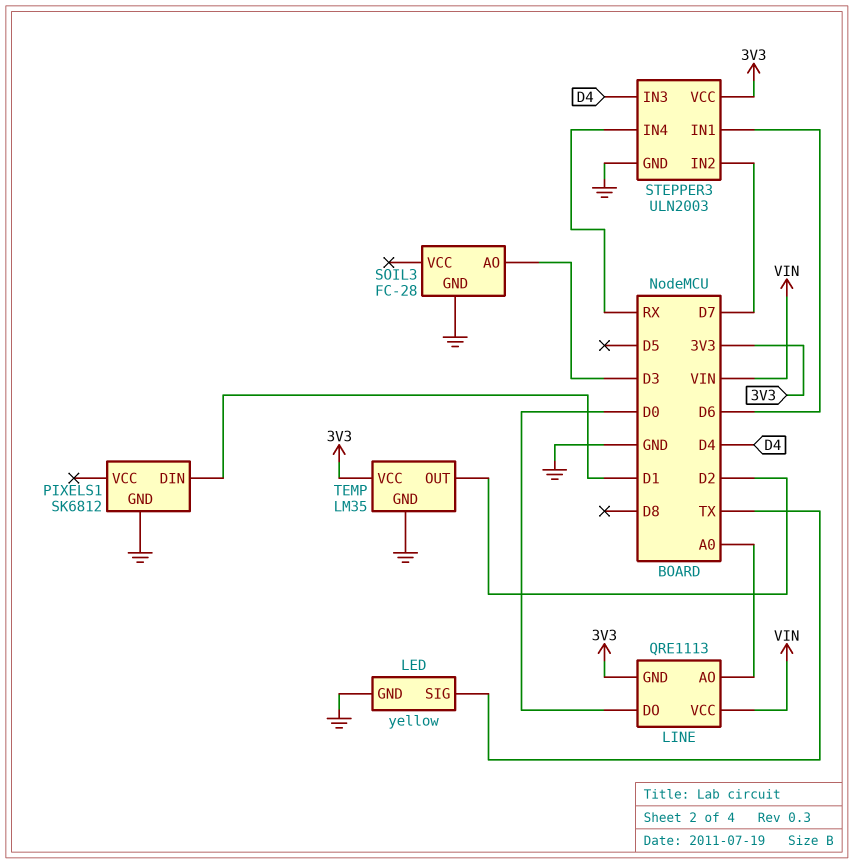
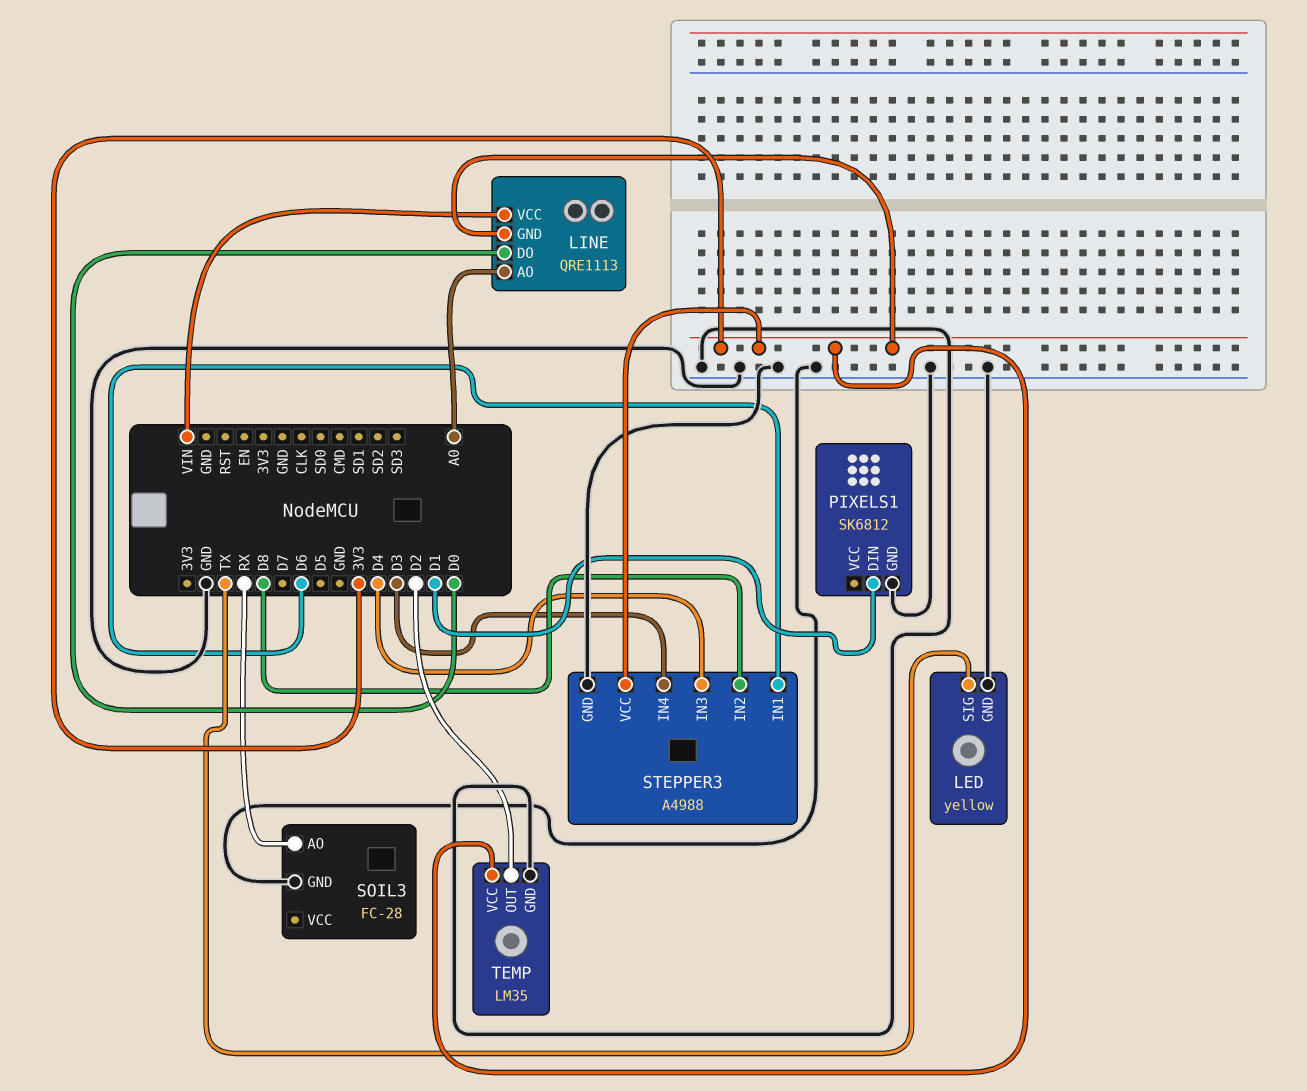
SOIL3 pin AO: D3 -> RX
STEPPER3: ULN2003 -> A4988
STEPPER3 pin IN2: D7 -> D8
STEPPER3 pin IN4: RX -> D3

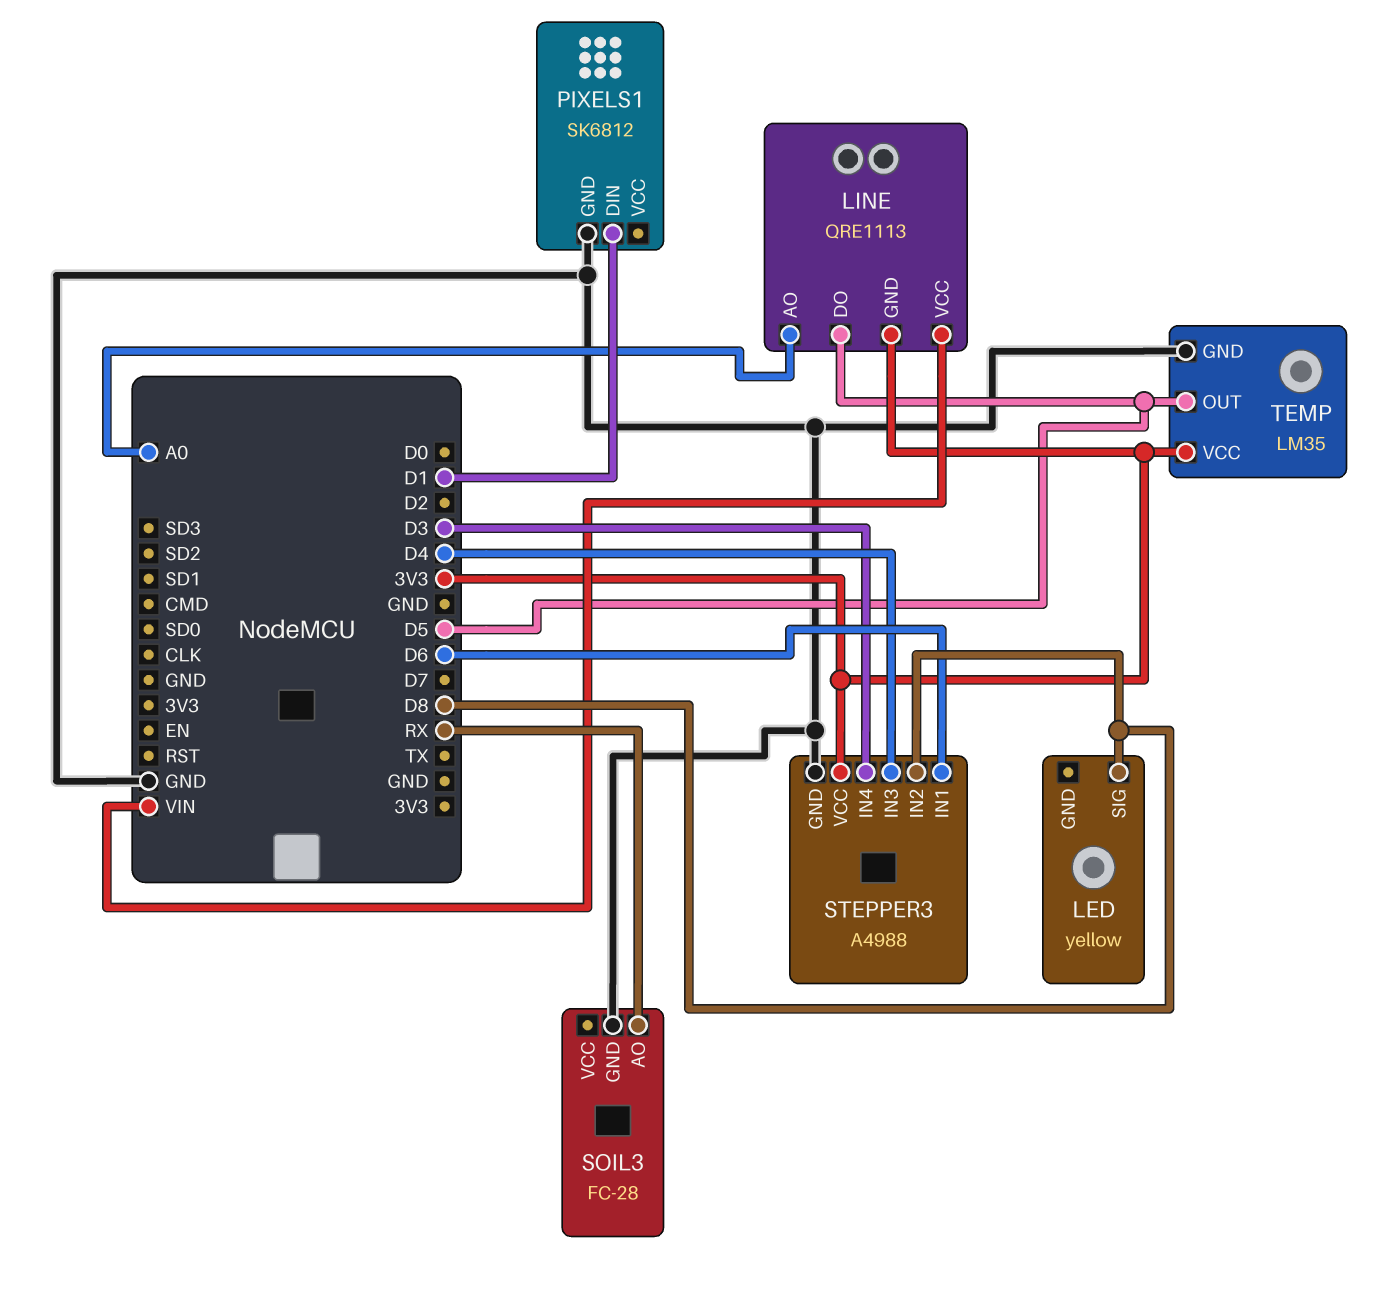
LED pin GND: GND -> none
LED pin SIG: TX -> D8
LINE pin DO: D0 -> D5
TEMP pin OUT: D2 -> D5

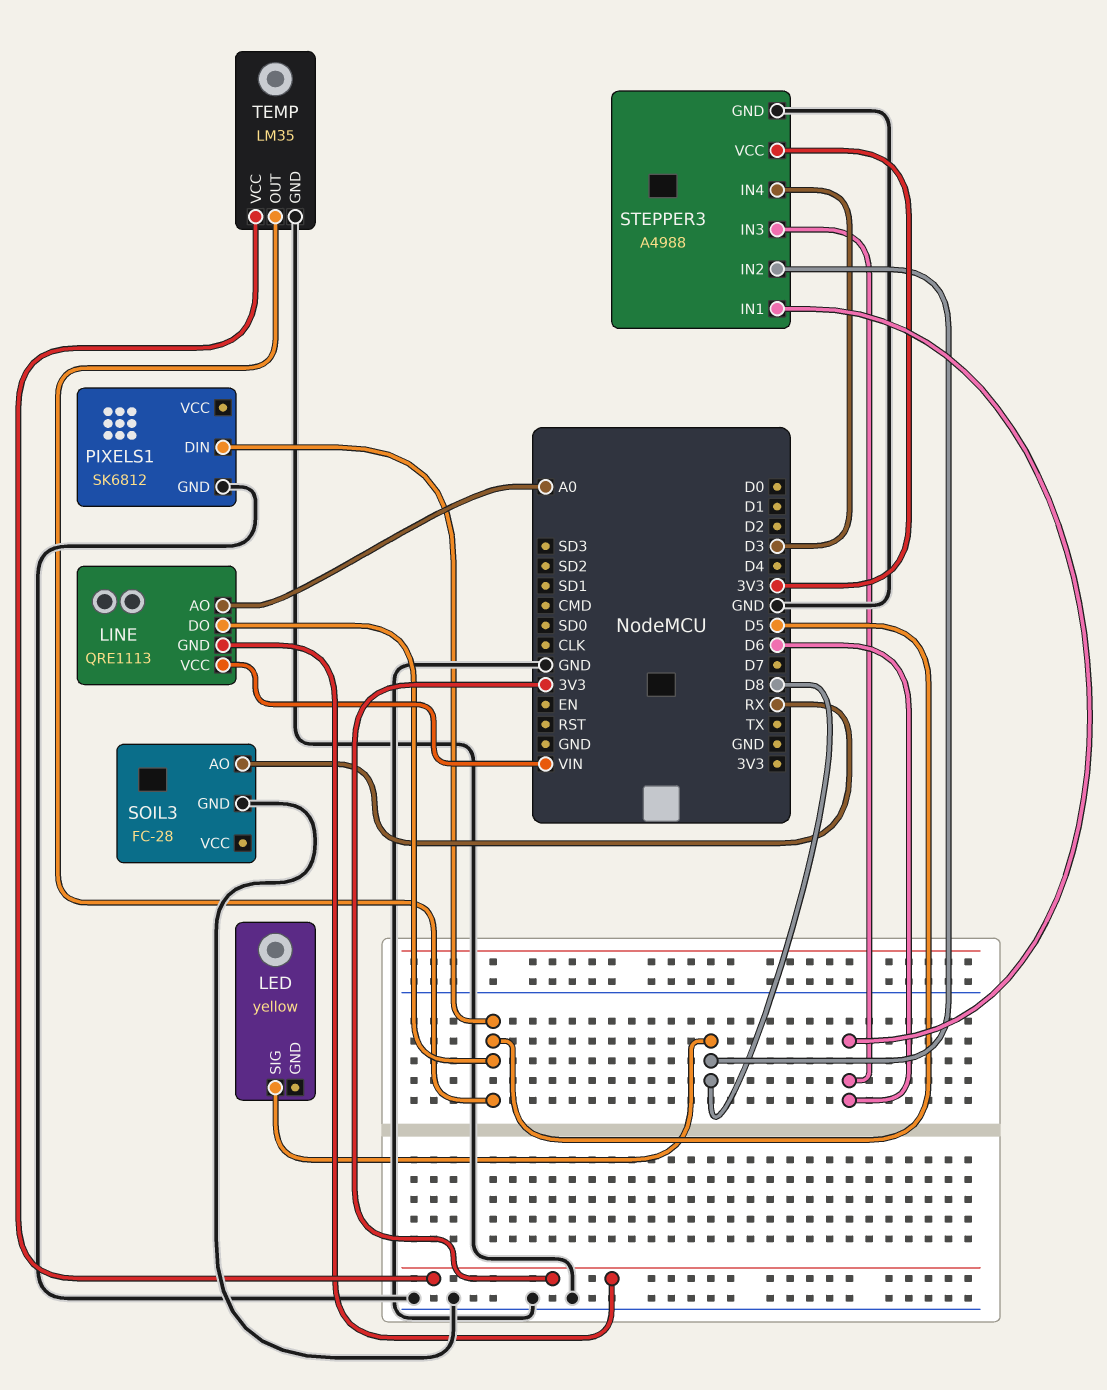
PIXELS1 pin DIN: D1 -> D5
STEPPER3 pin IN3: D4 -> D6

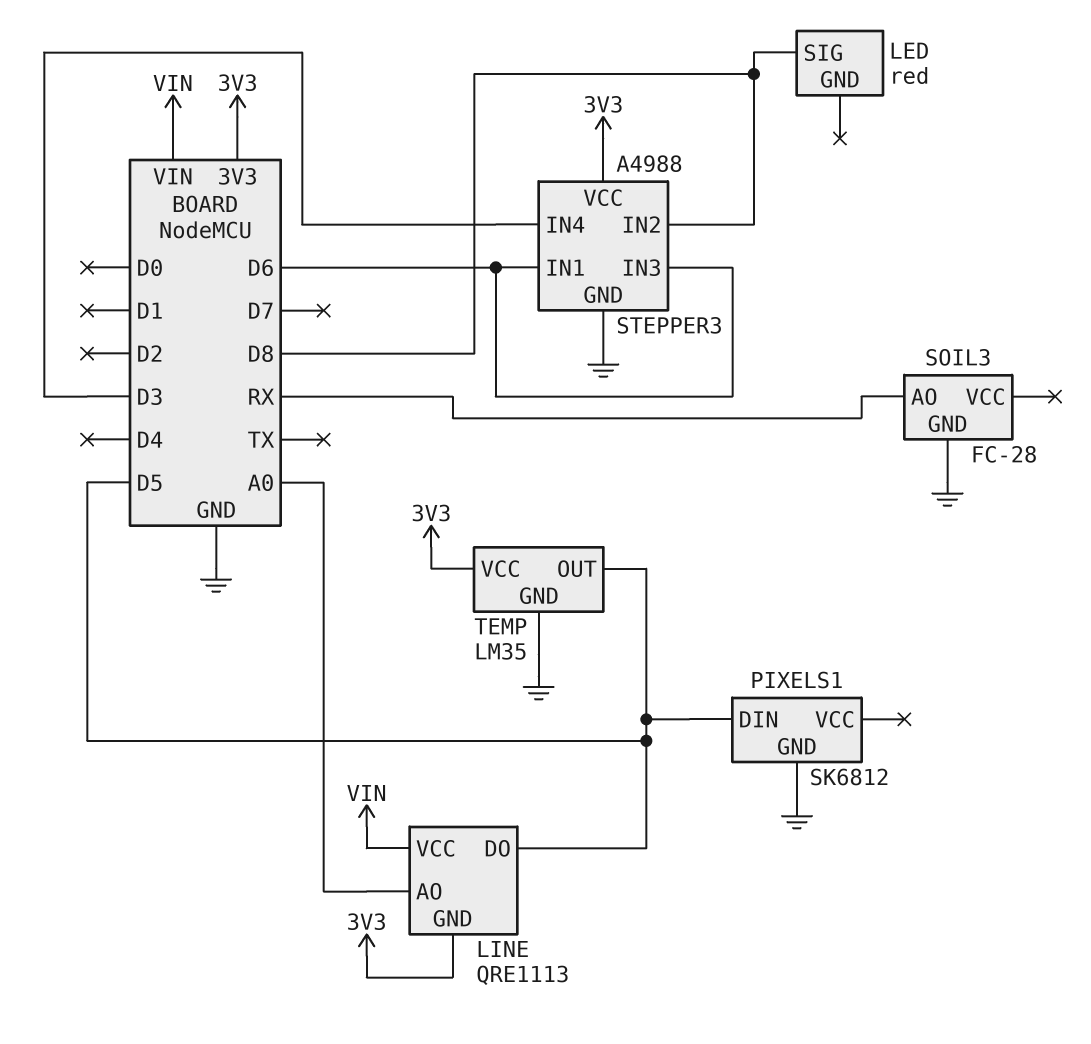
LED: yellow -> red

